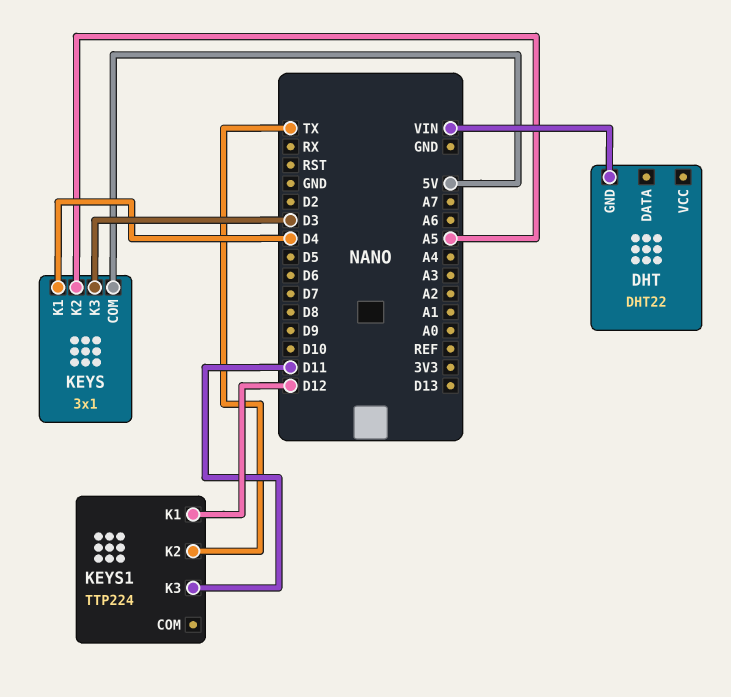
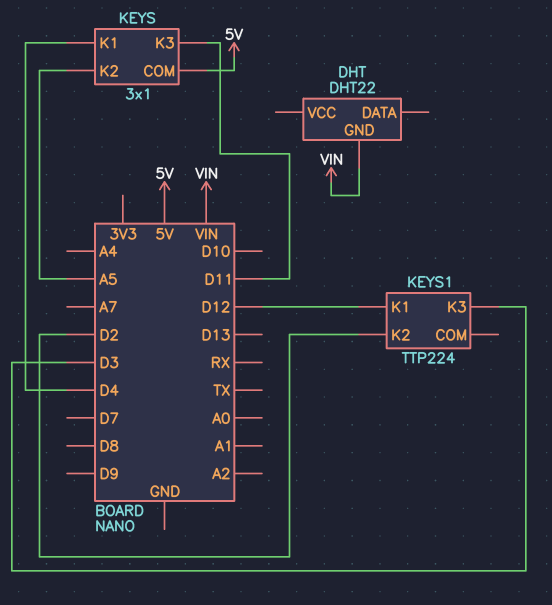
KEYS pin K3: D3 -> D11
KEYS1 pin K2: TX -> D2
KEYS1 pin K3: D11 -> D3

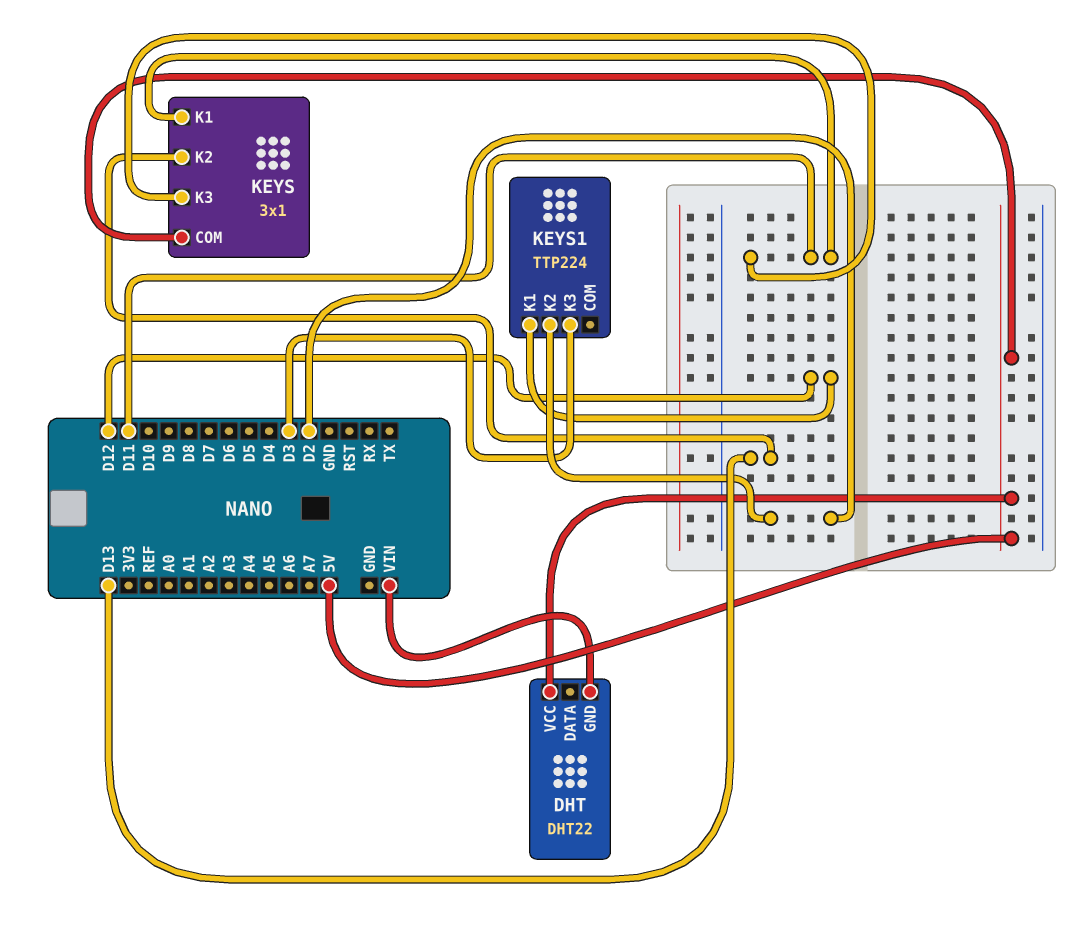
DHT pin VCC: none -> 5V
KEYS pin K1: D4 -> D11
KEYS pin K2: A5 -> D13

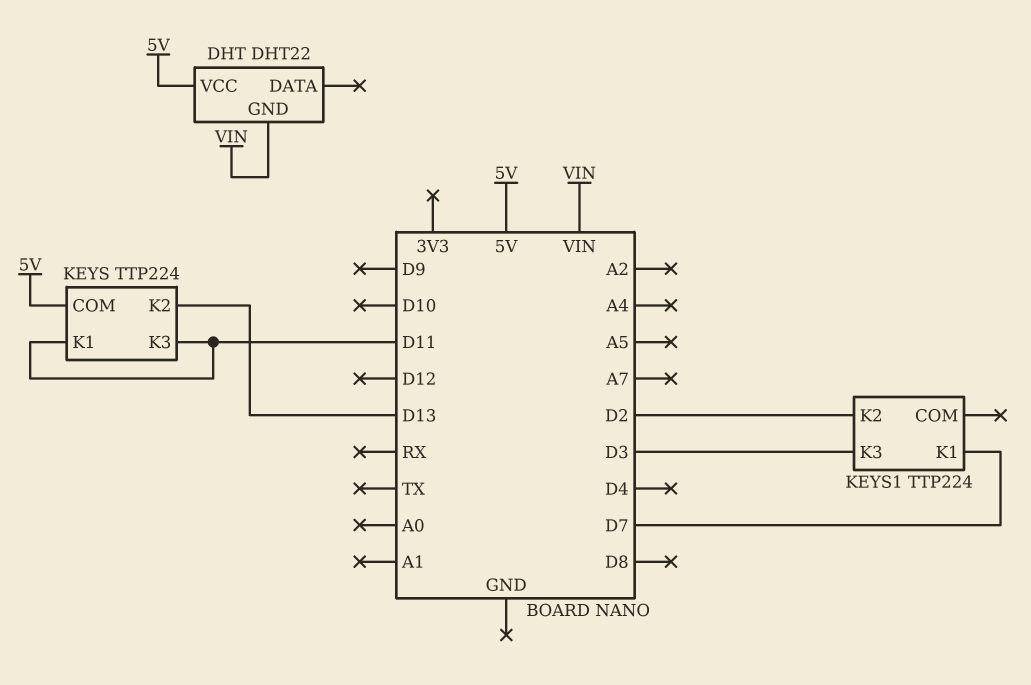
KEYS: 3x1 -> TTP224
KEYS1 pin K1: D12 -> D7

